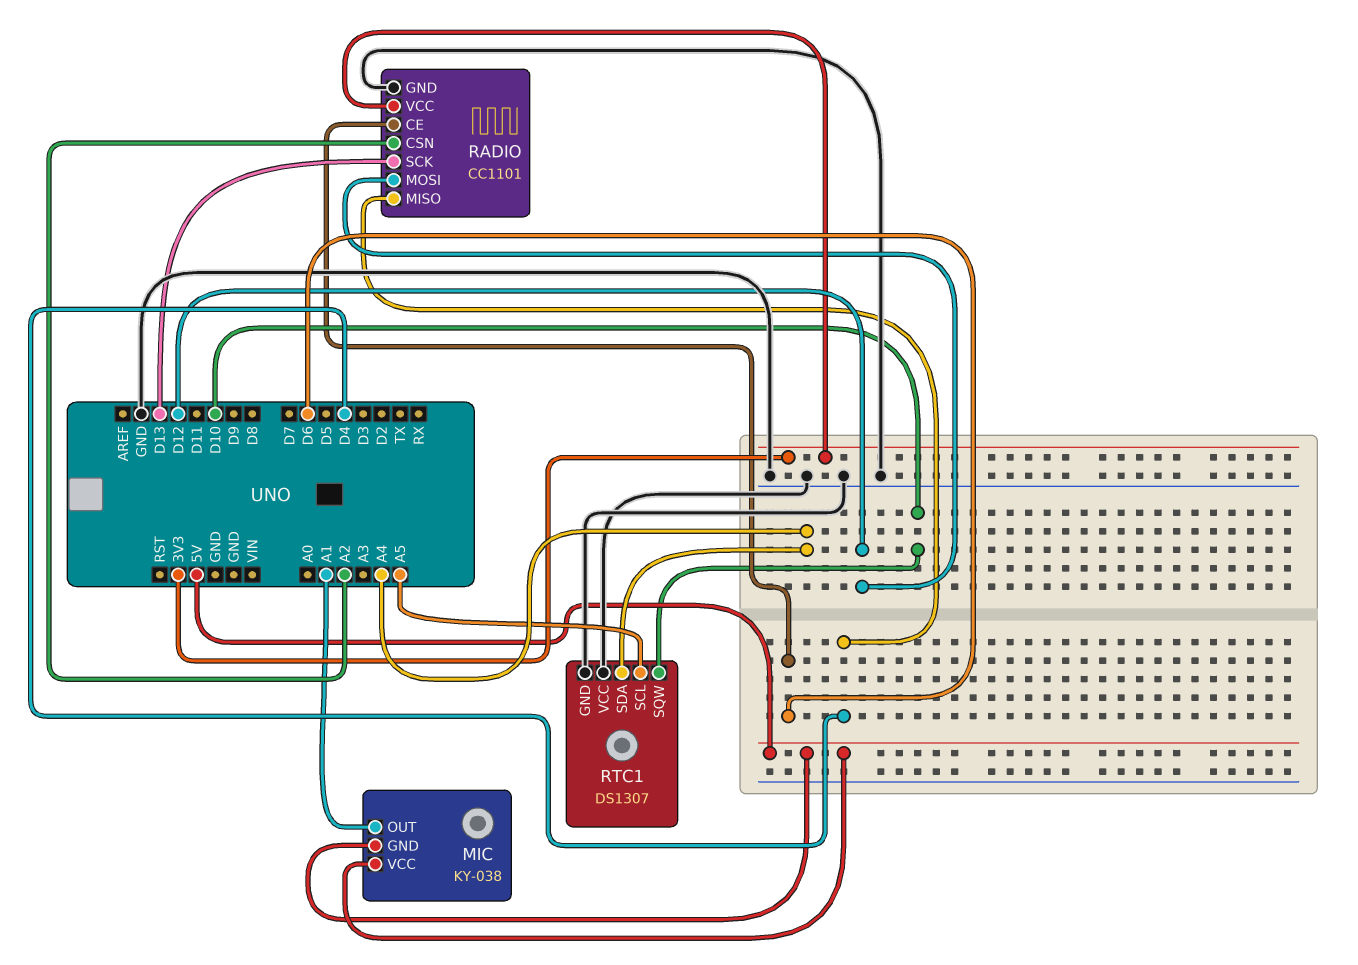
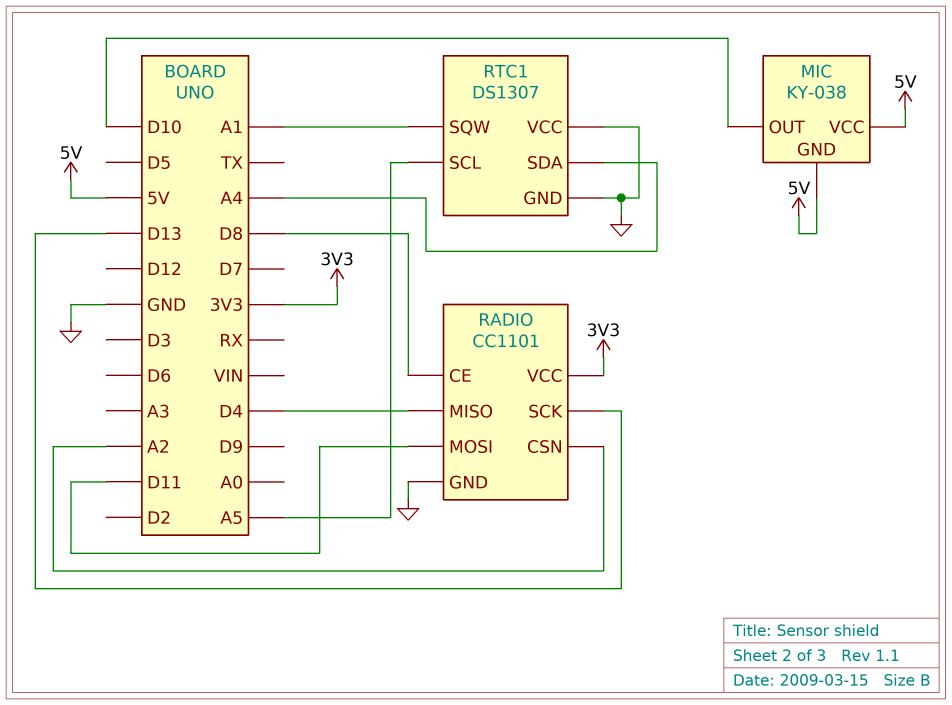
MIC pin OUT: A1 -> D10
RADIO pin CE: D6 -> D8
RADIO pin MOSI: D12 -> D11
RTC1 pin SQW: D10 -> A1

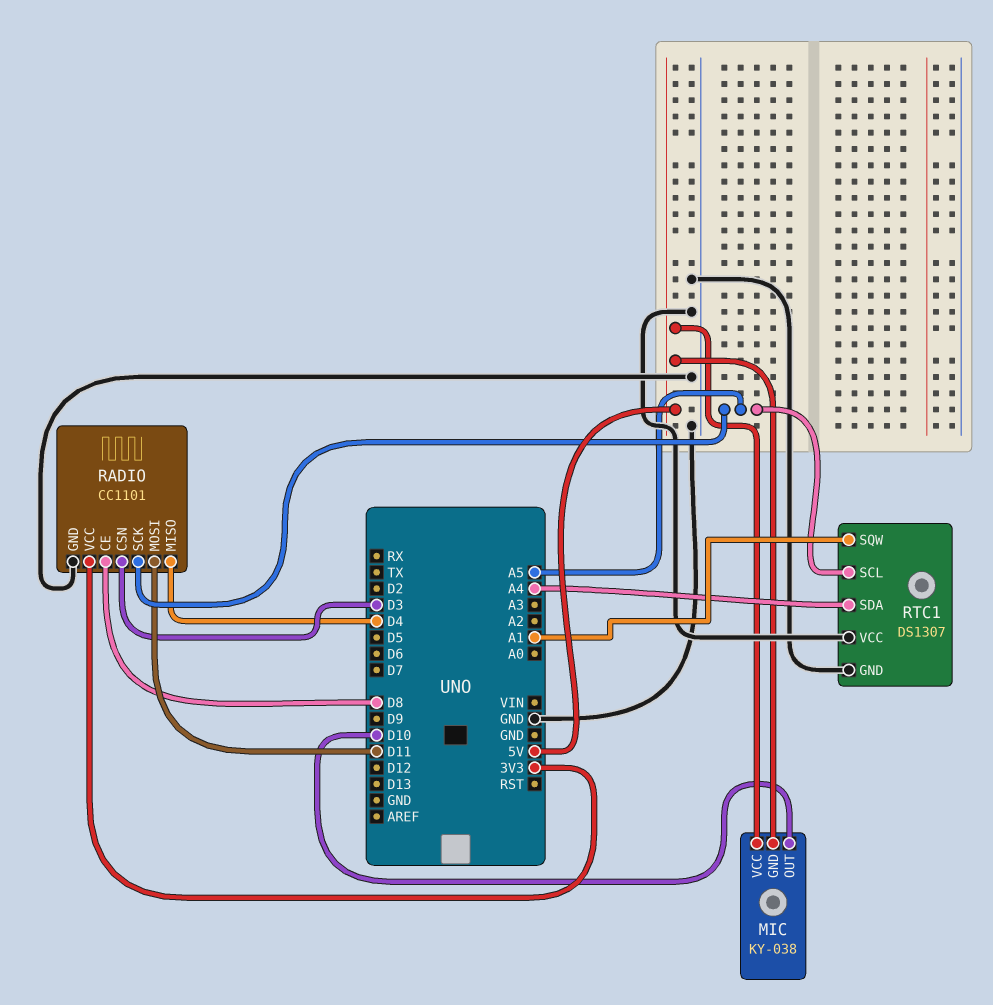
RADIO pin CSN: A2 -> D3
RADIO pin SCK: D13 -> A5

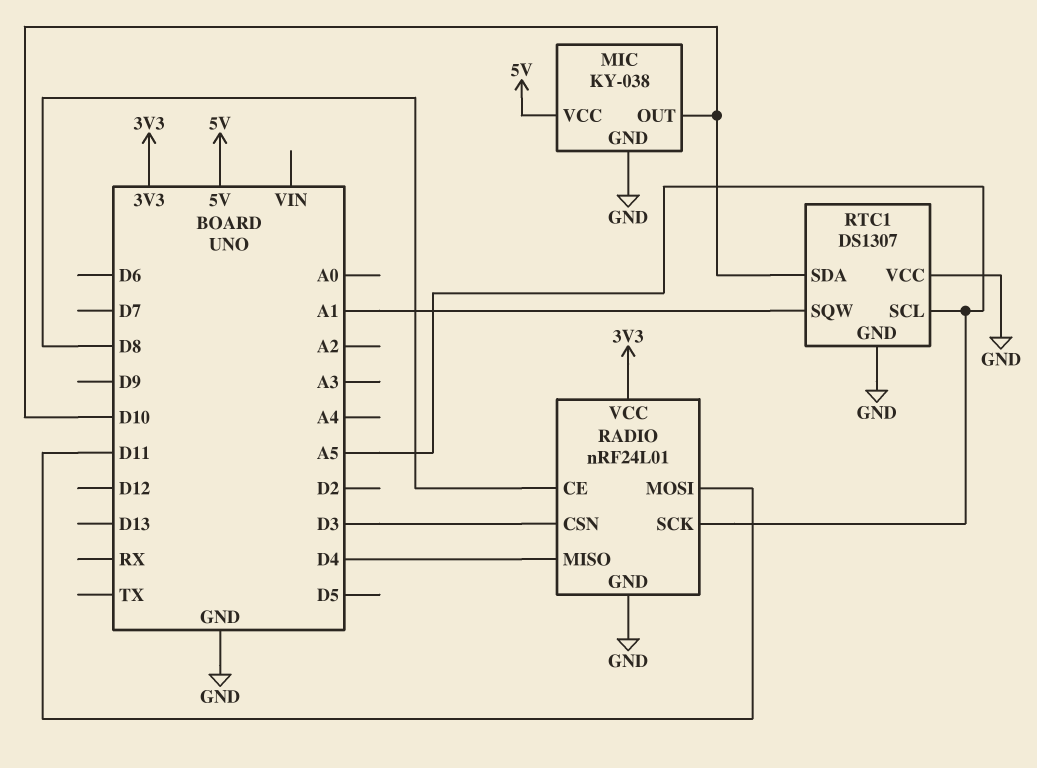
MIC pin GND: 5V -> GND
RADIO: CC1101 -> nRF24L01
RTC1 pin SDA: A4 -> D10

